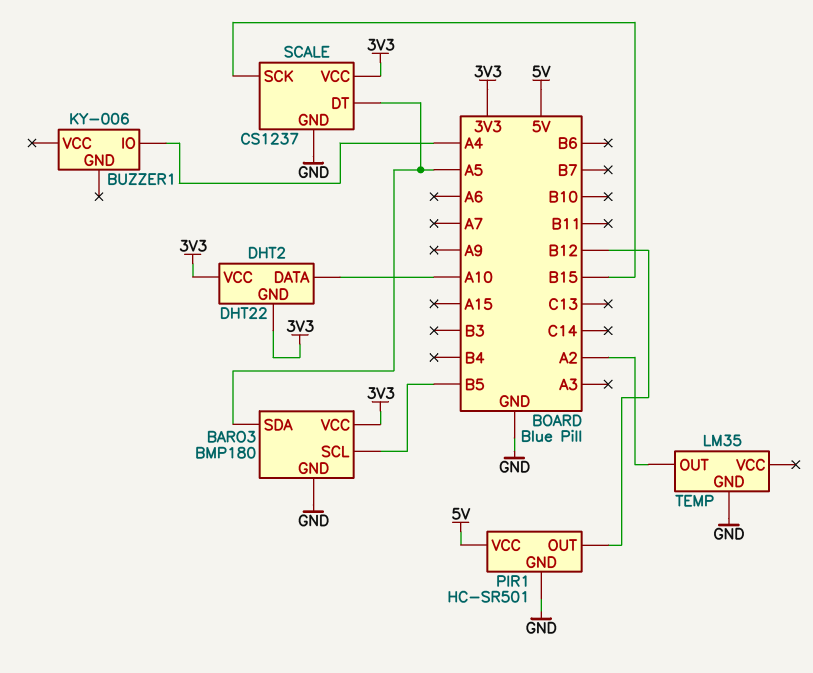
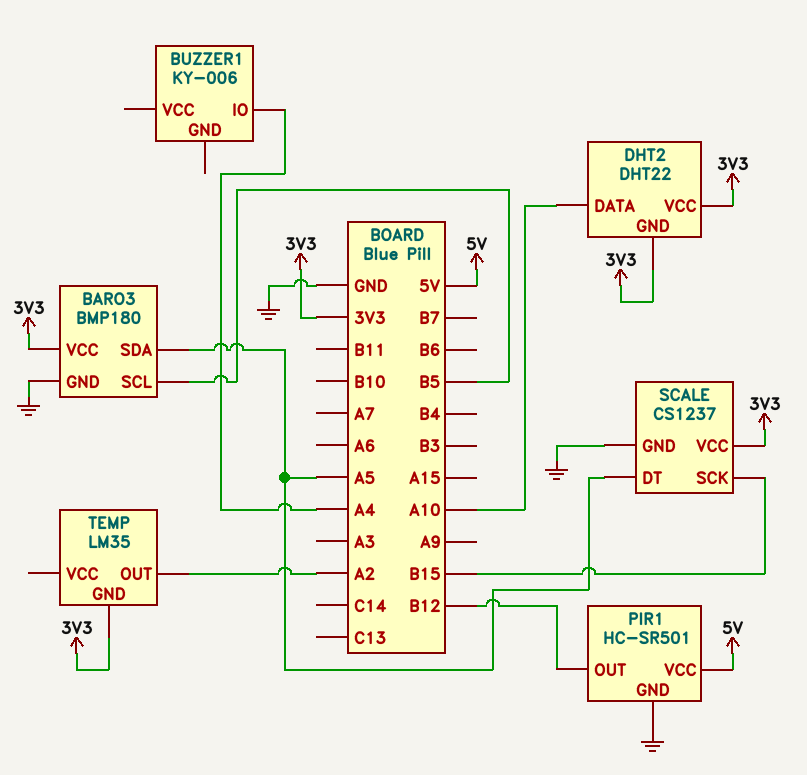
TEMP pin GND: GND -> 3V3

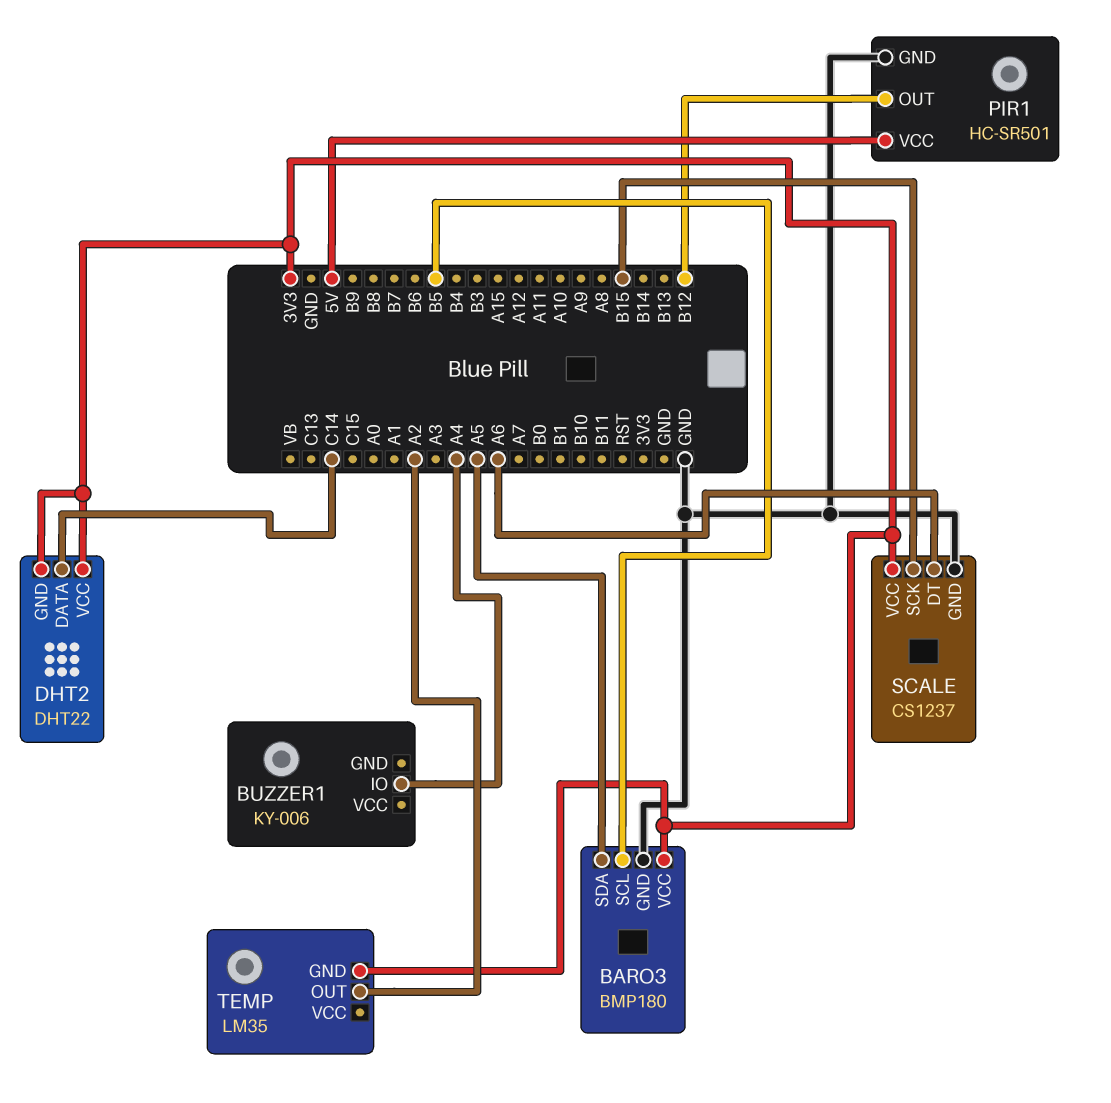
DHT2 pin DATA: A10 -> C14
SCALE pin DT: A5 -> A6

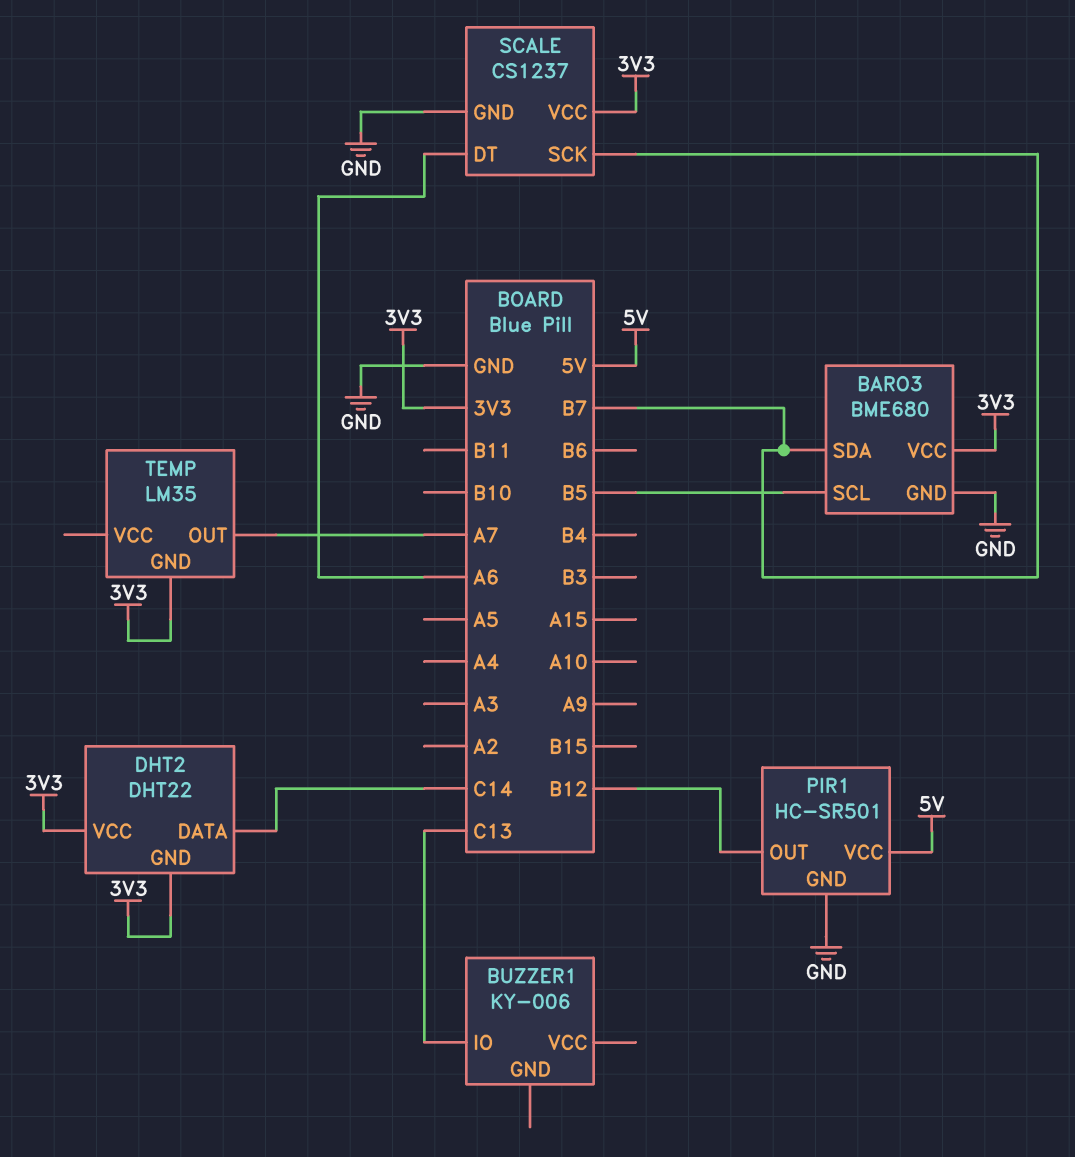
BARO3: BMP180 -> BME680
BARO3 pin SDA: A5 -> B7
BUZZER1 pin IO: A4 -> C13
SCALE pin SCK: B15 -> B7
TEMP pin OUT: A2 -> A7

